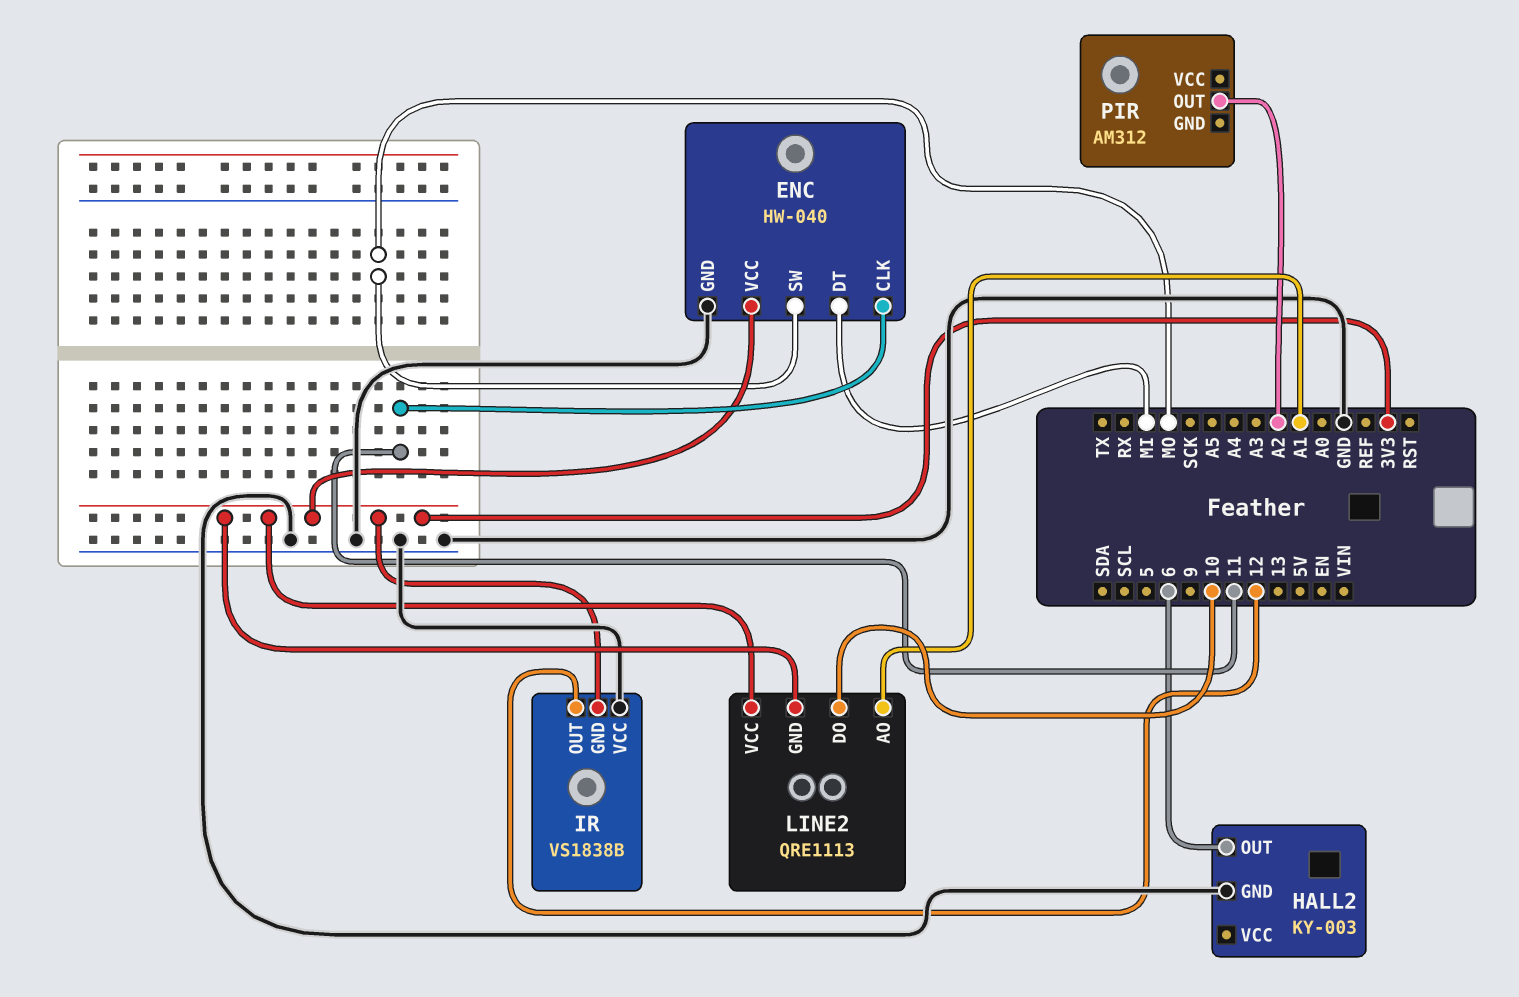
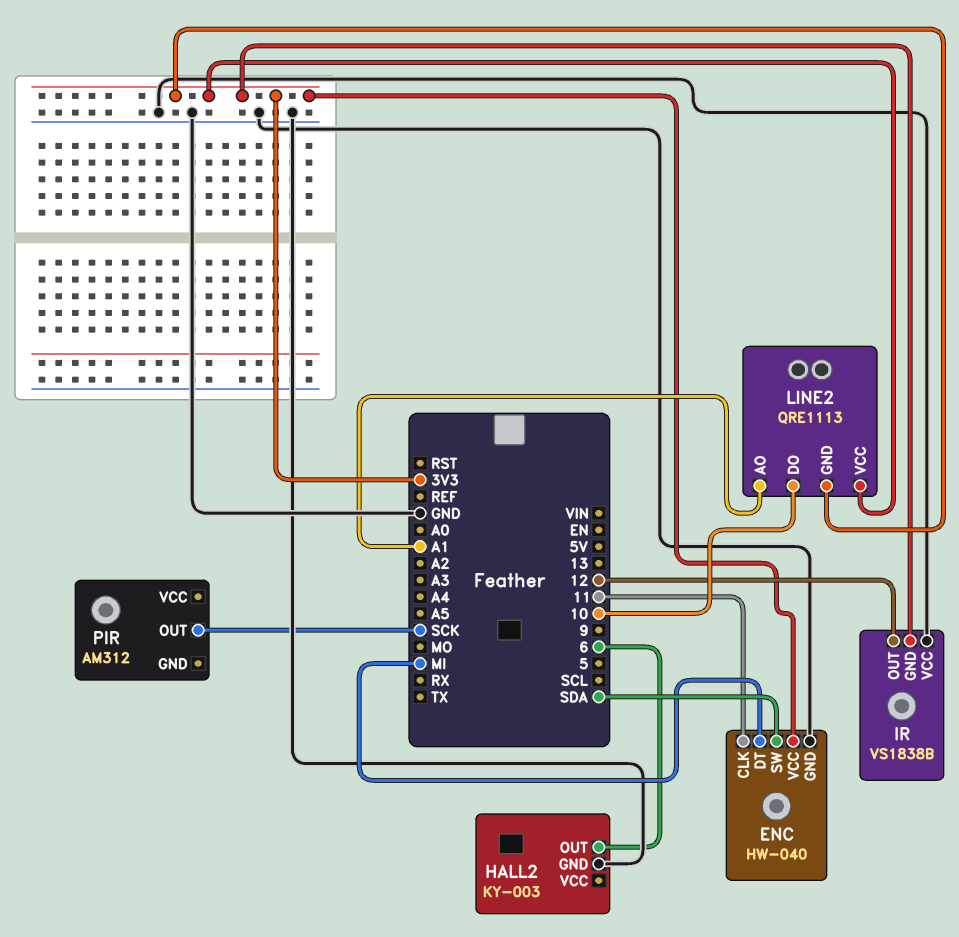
ENC pin SW: MO -> SDA
PIR pin OUT: A2 -> SCK

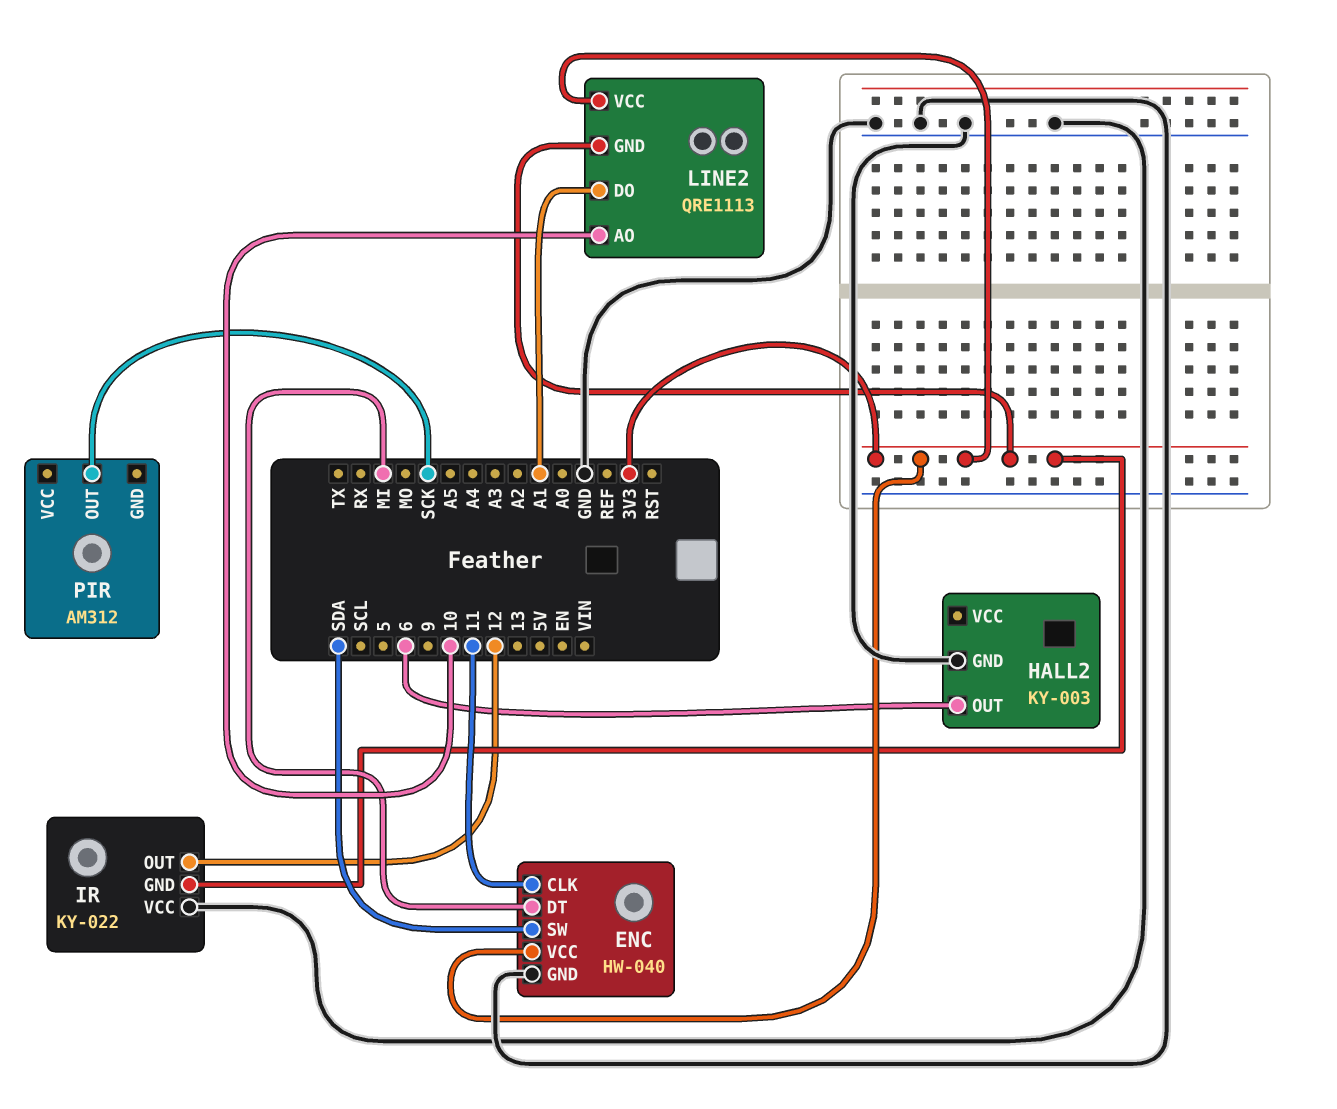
IR: VS1838B -> KY-022
LINE2 pin AO: A1 -> 10
LINE2 pin DO: 10 -> A1

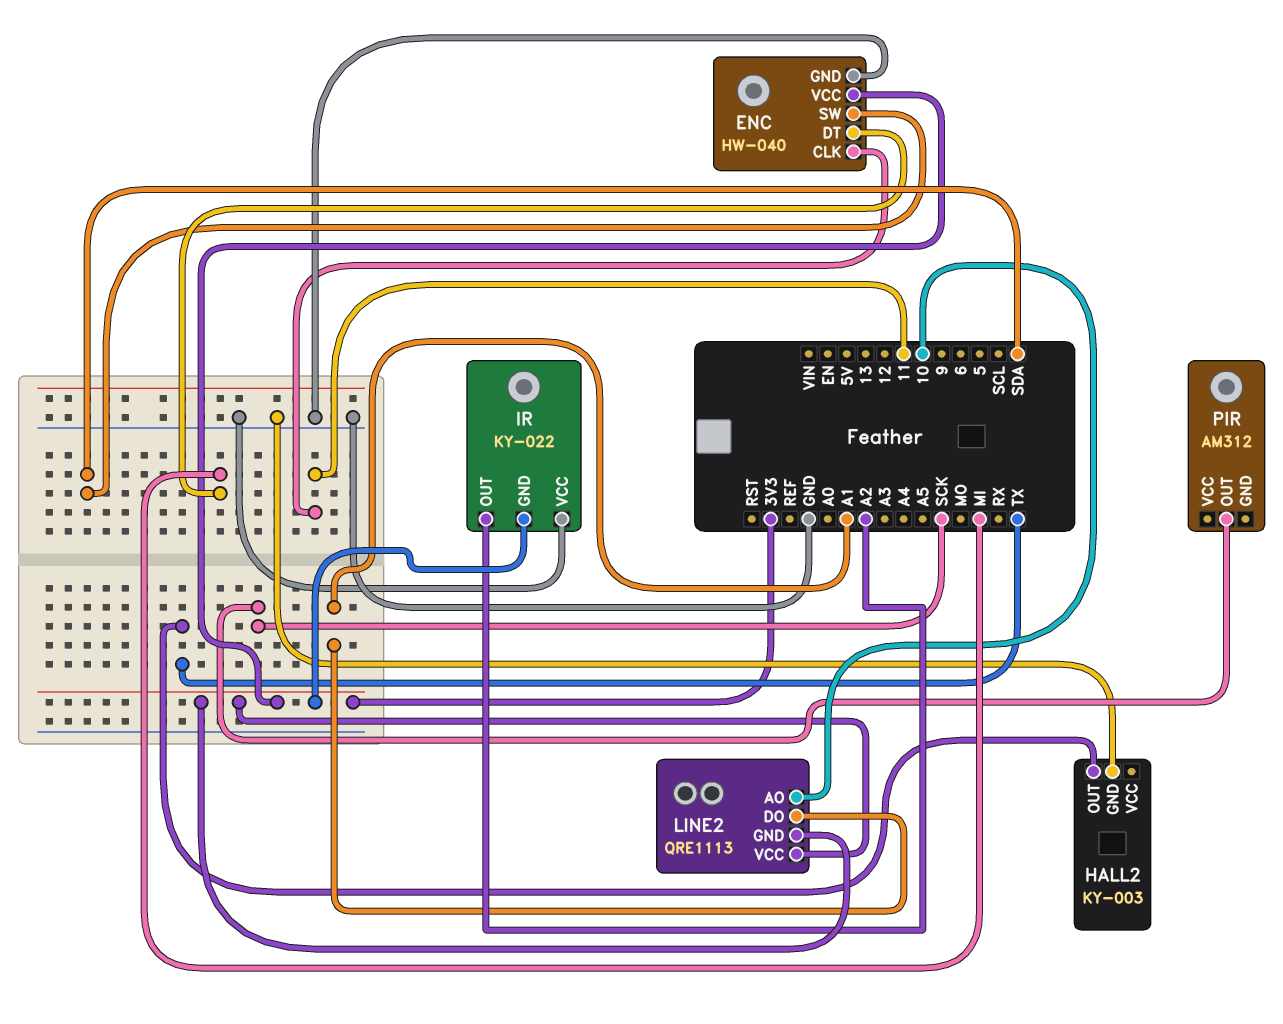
HALL2 pin OUT: 6 -> TX
IR pin OUT: 12 -> A2

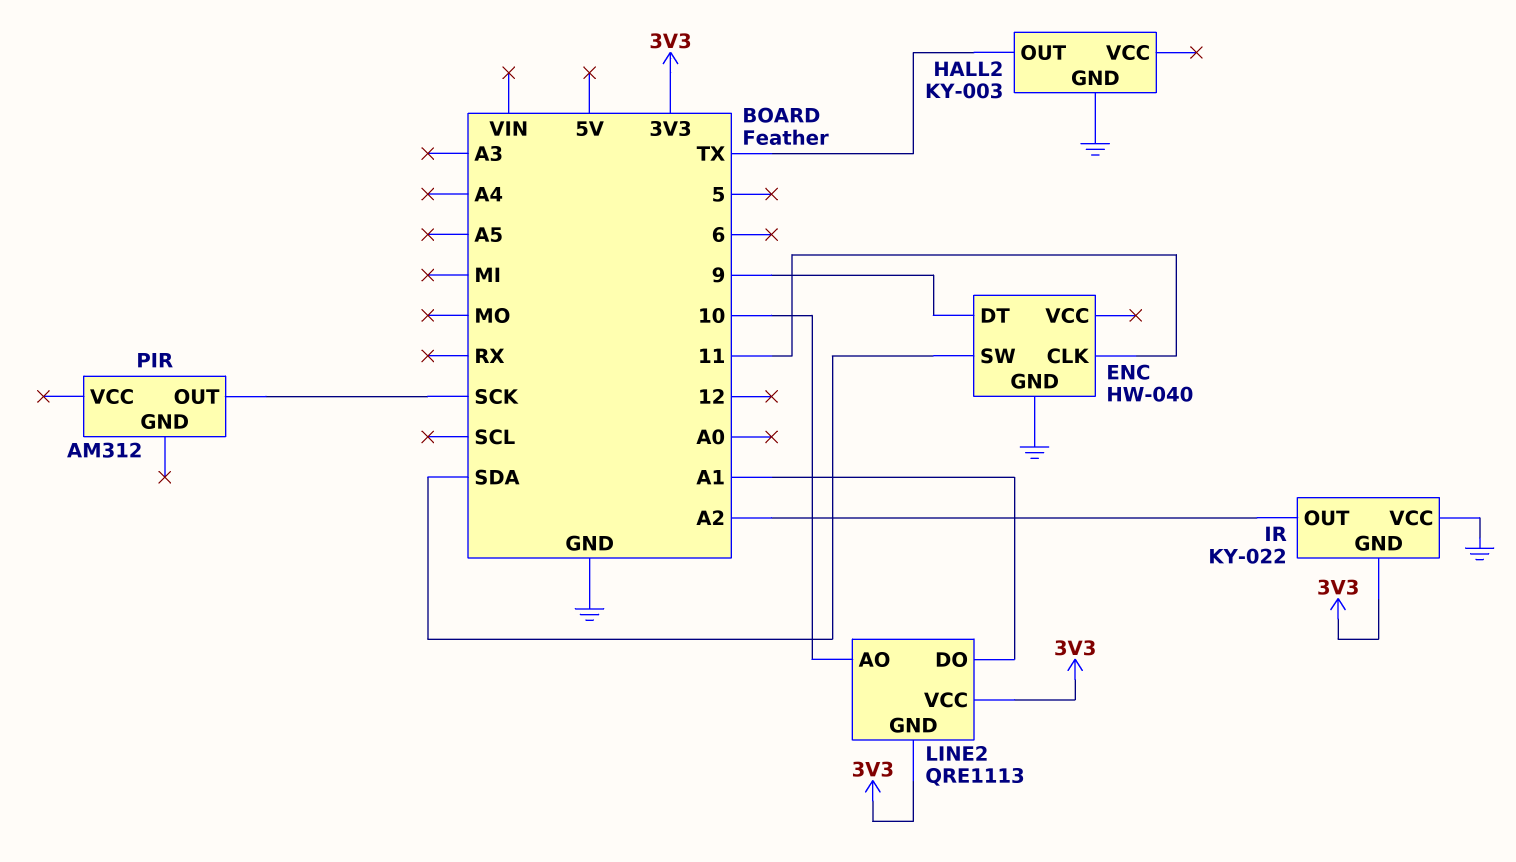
ENC pin DT: MI -> 9
ENC pin VCC: 3V3 -> none

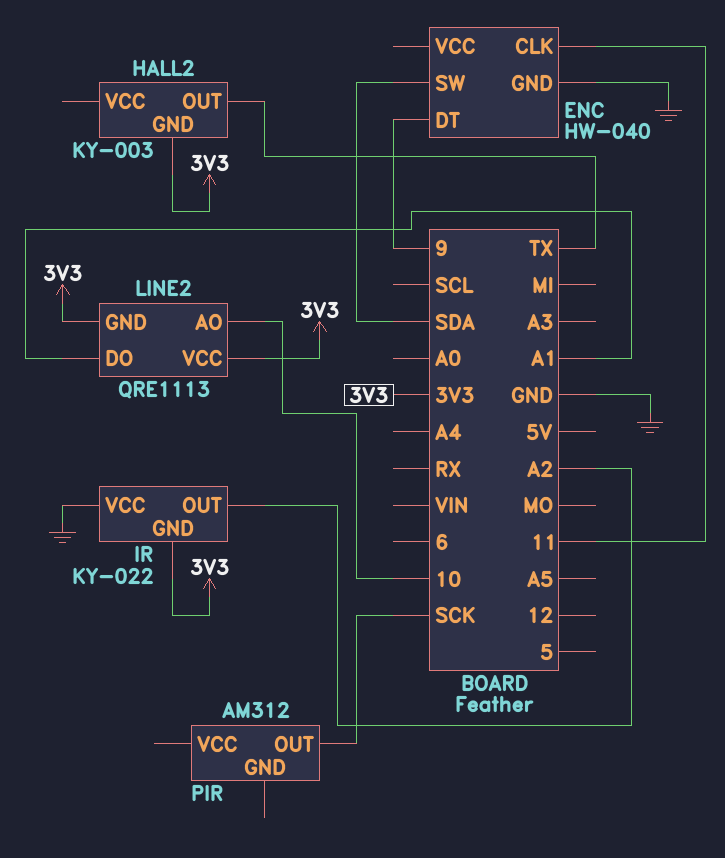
HALL2 pin GND: GND -> 3V3

